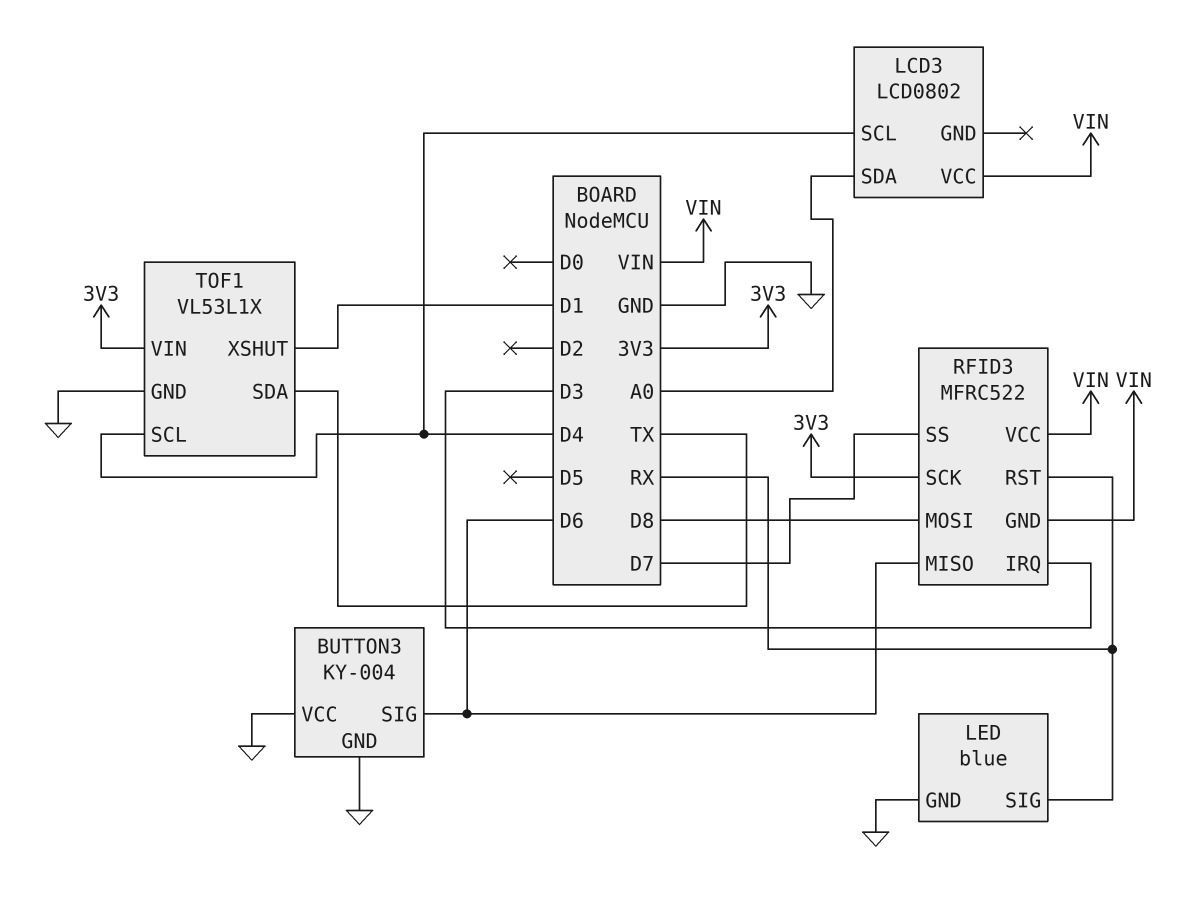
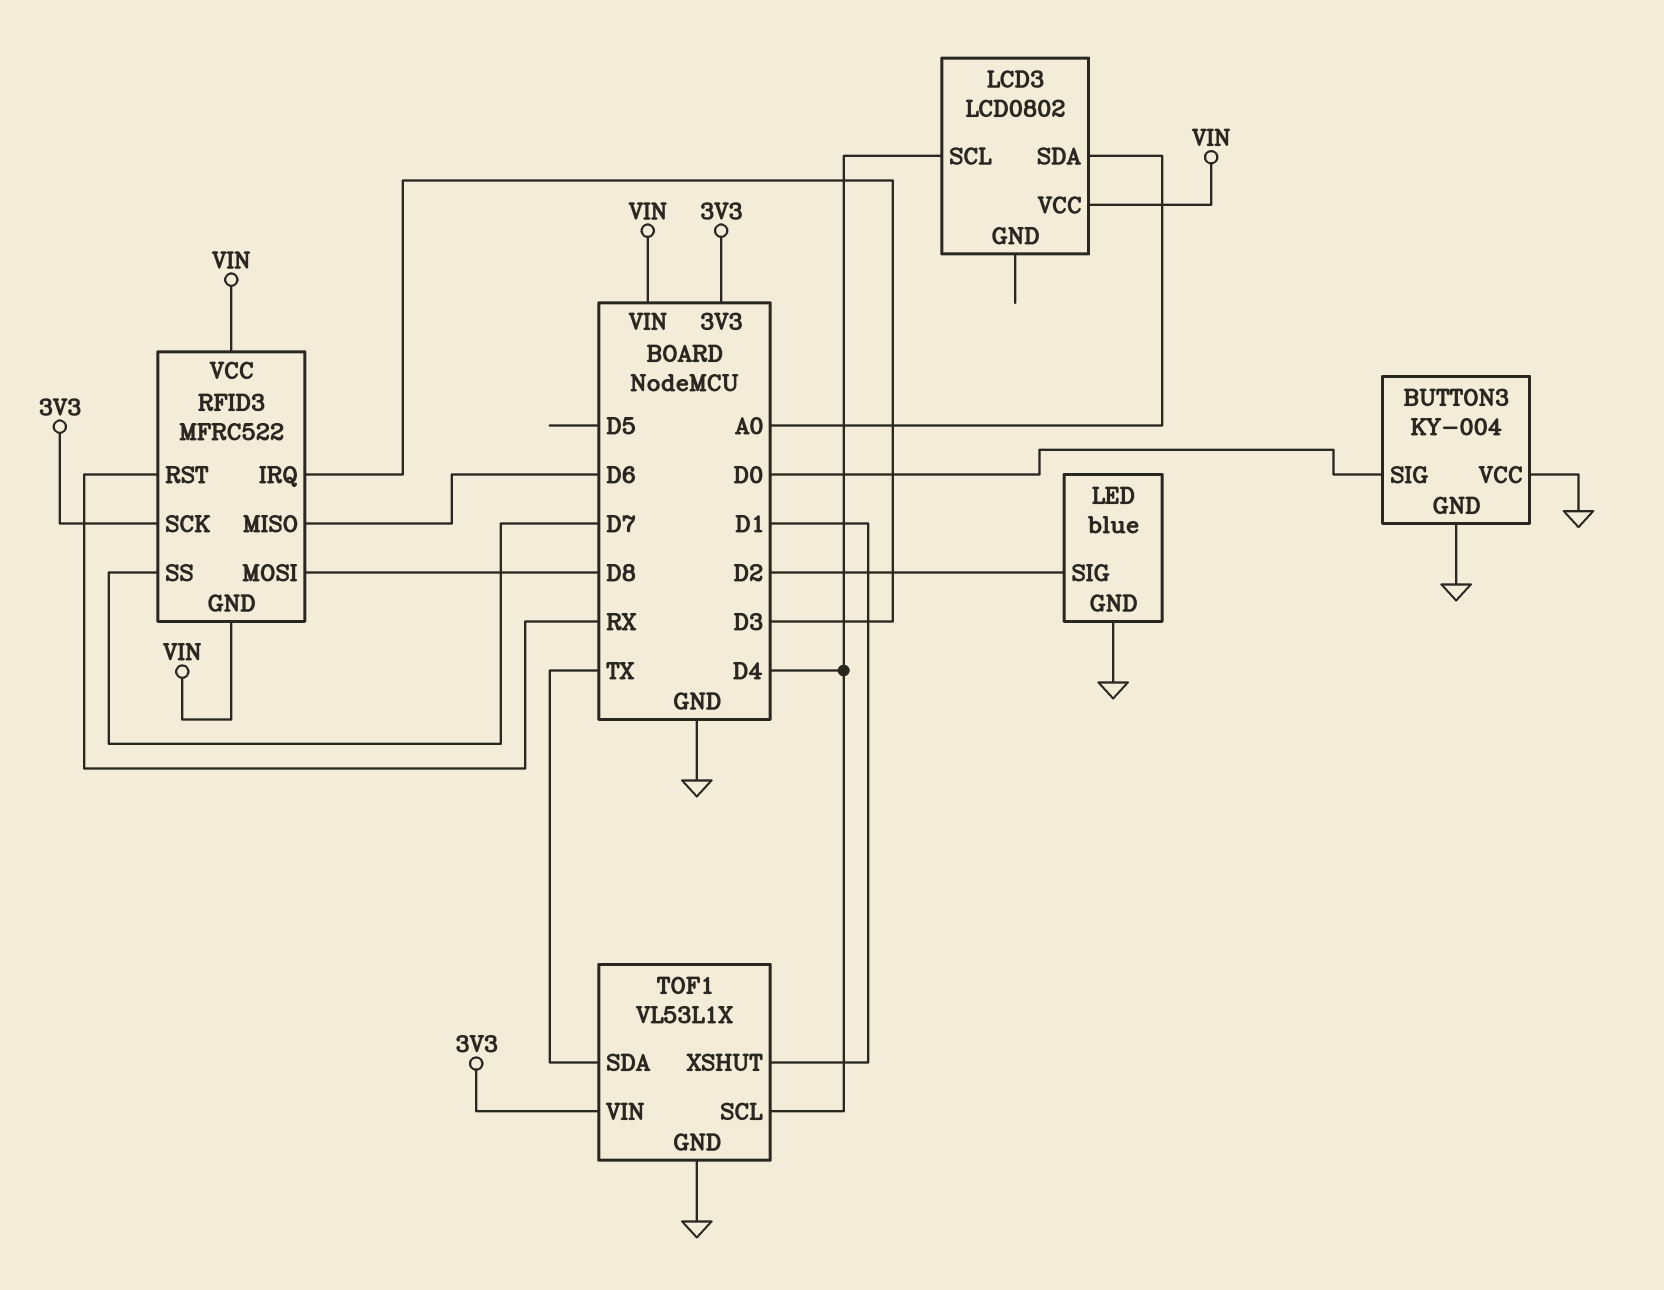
BUTTON3 pin SIG: D6 -> D0
LED pin SIG: RX -> D2

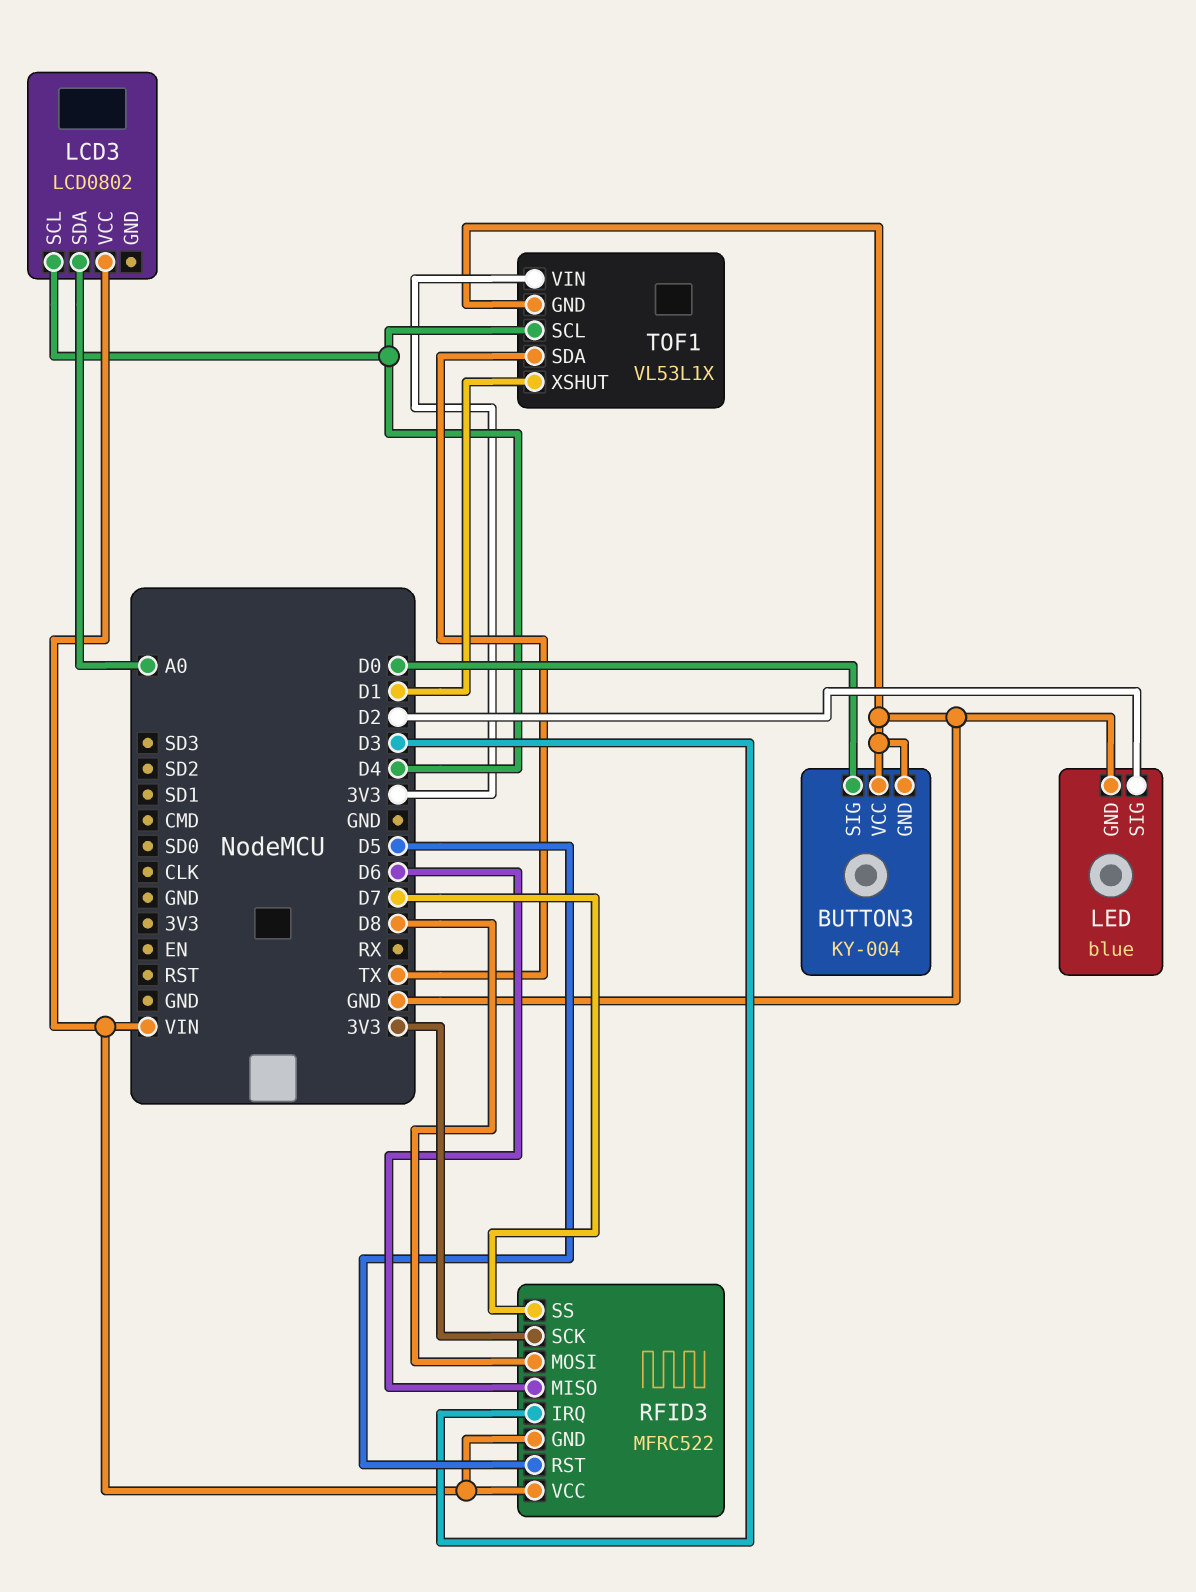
RFID3 pin RST: RX -> D5

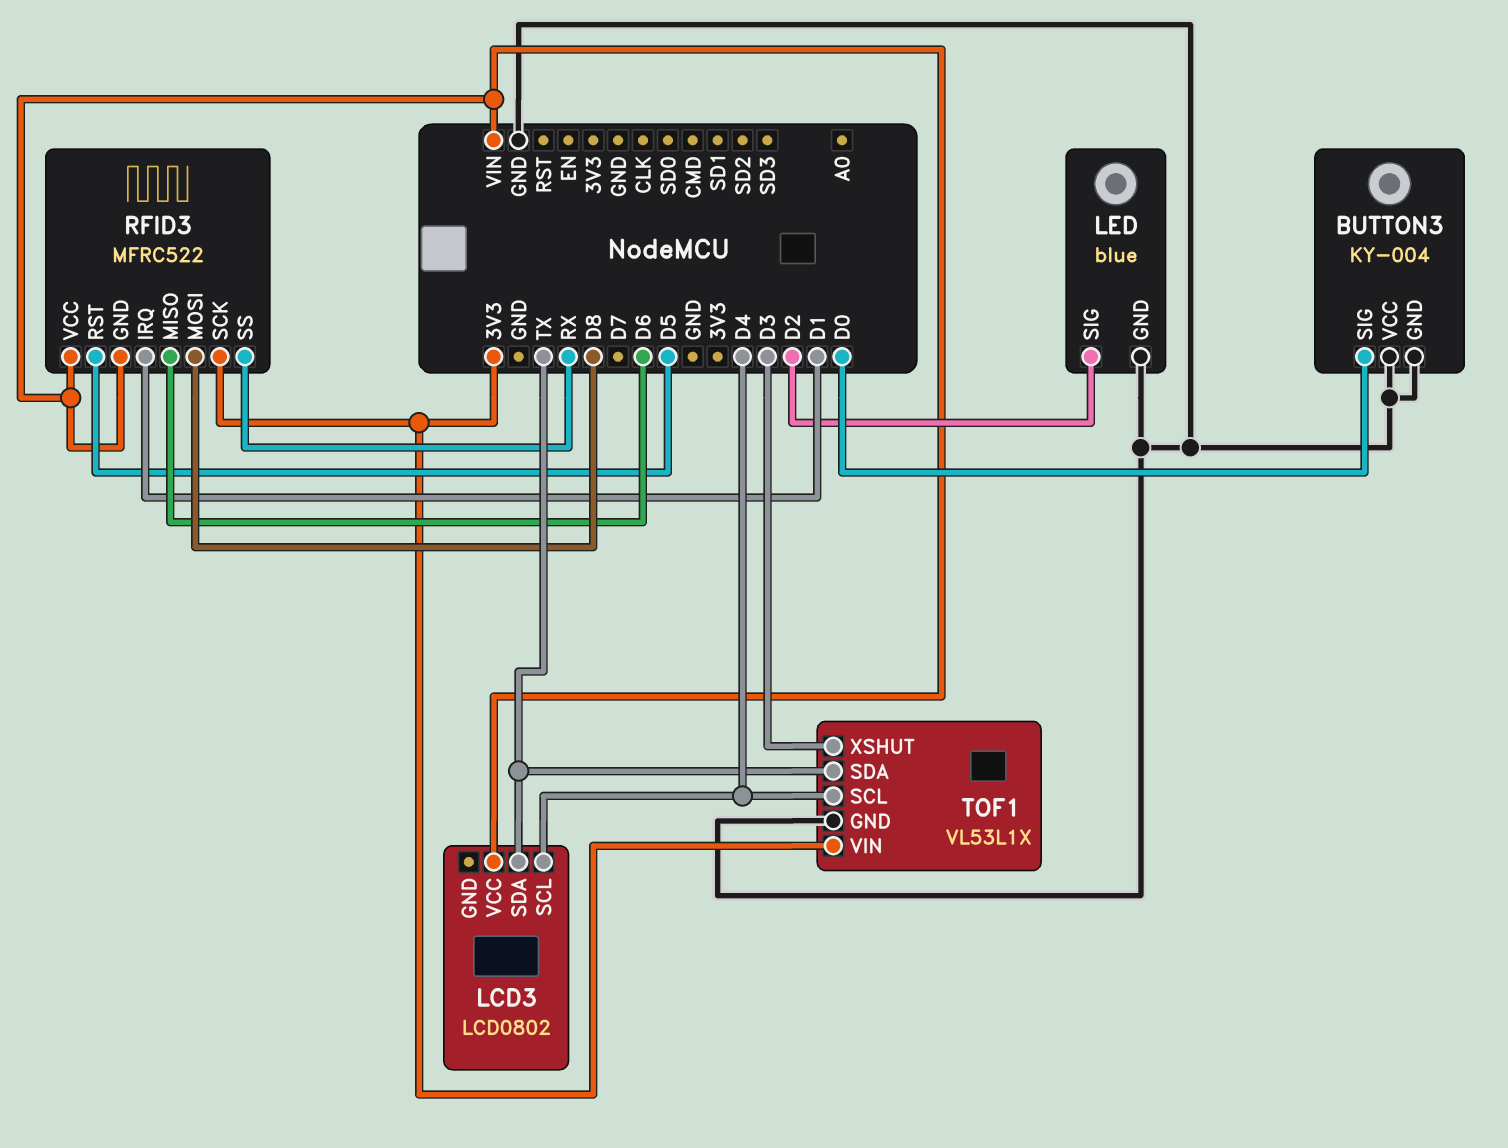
LCD3 pin SDA: A0 -> TX
RFID3 pin IRQ: D3 -> D1
RFID3 pin SS: D7 -> RX
TOF1 pin XSHUT: D1 -> D3

